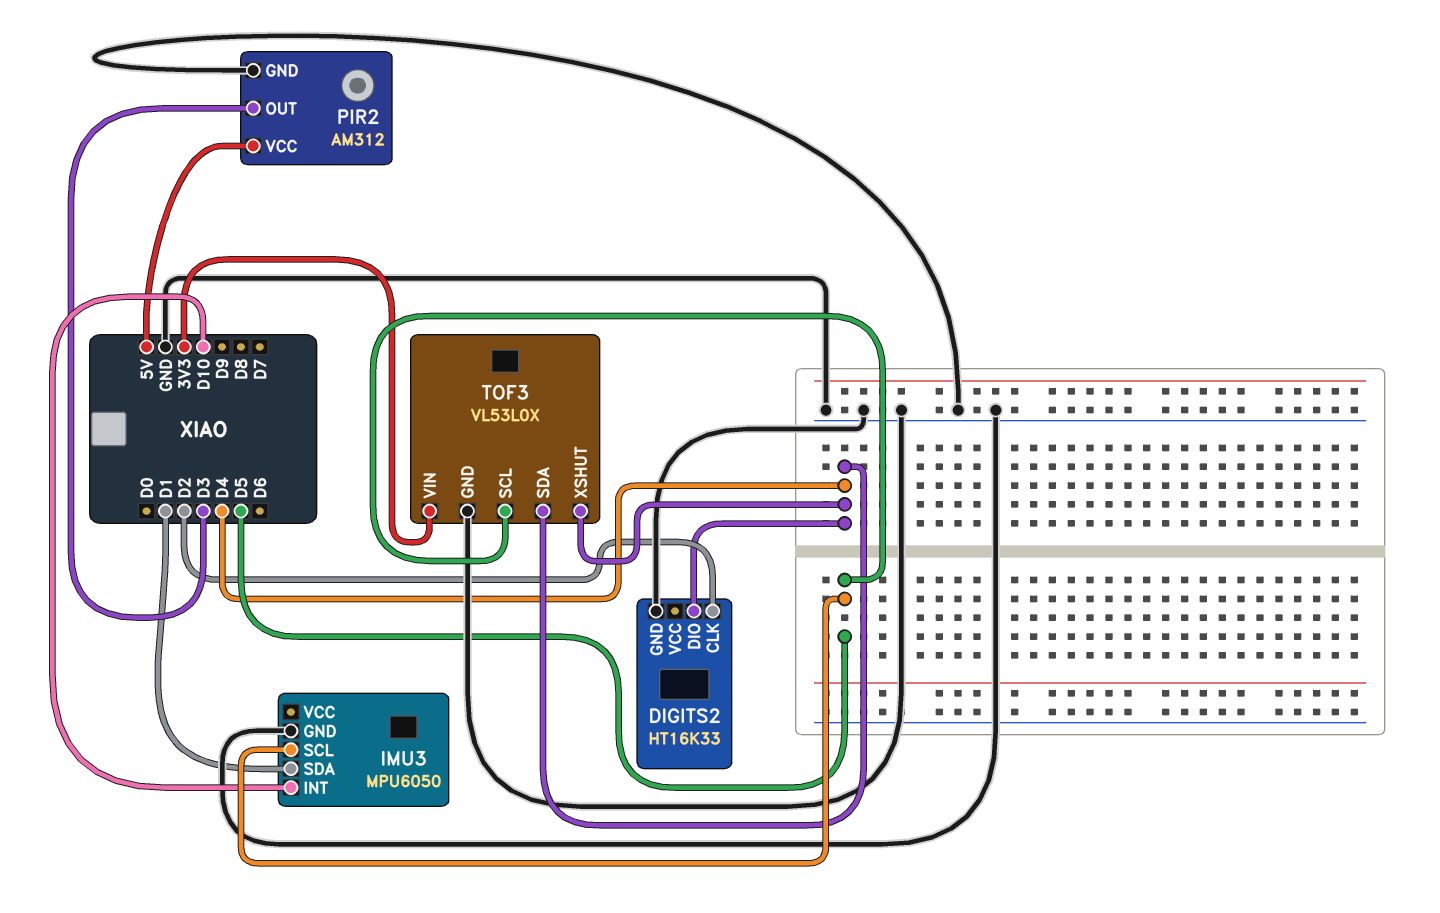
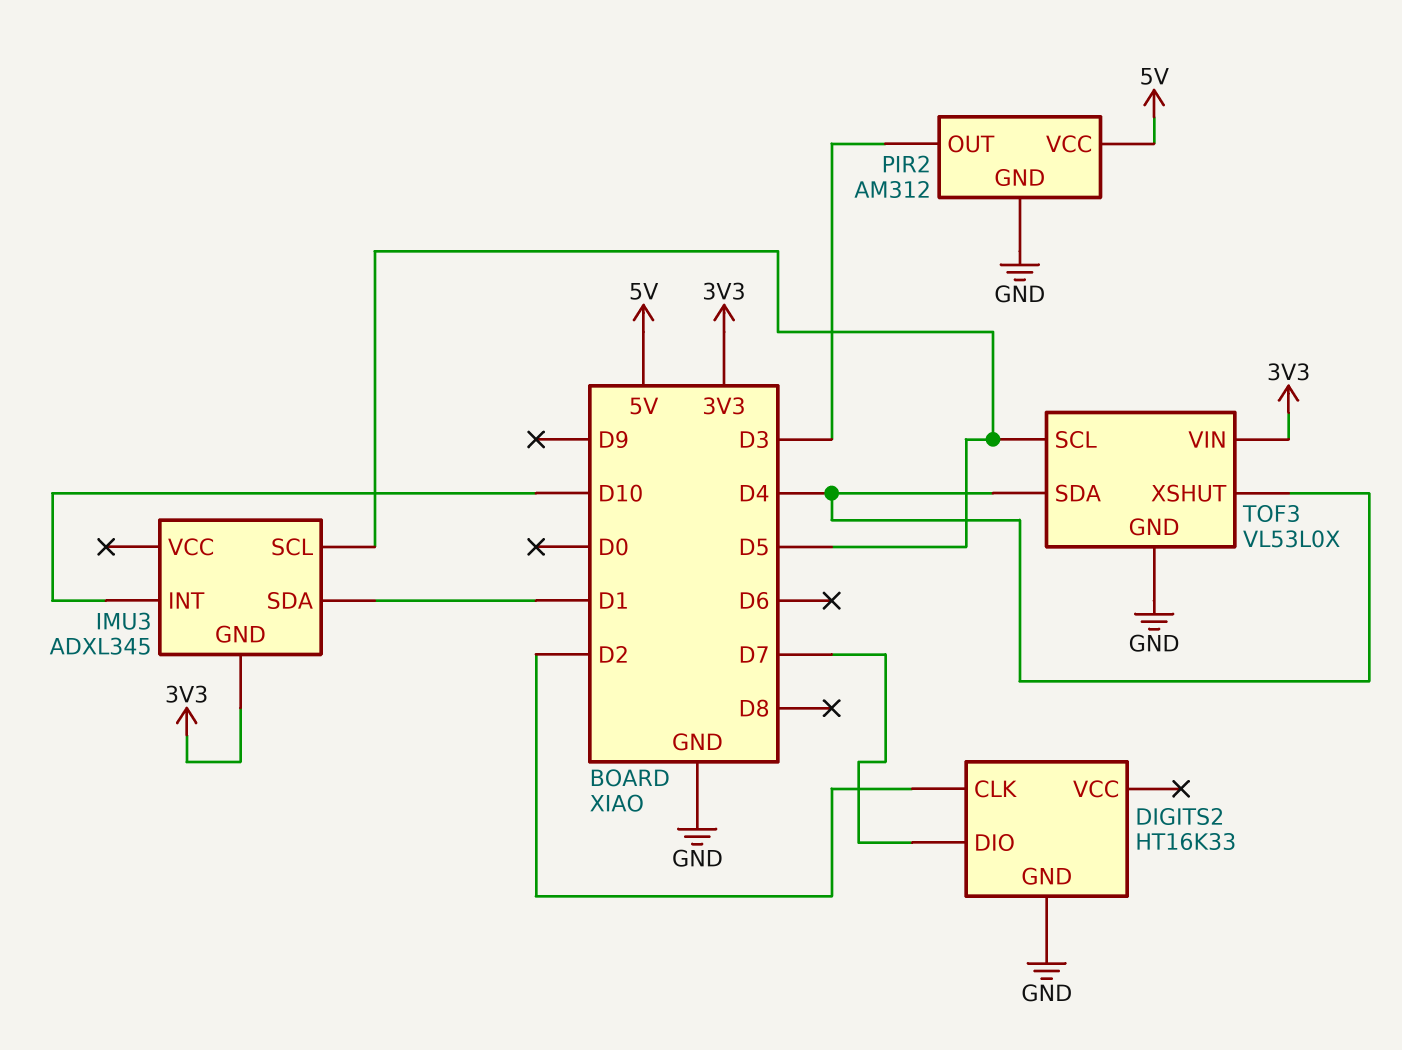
DIGITS2 pin DIO: D4 -> D7
IMU3: MPU6050 -> ADXL345
IMU3 pin GND: GND -> 3V3

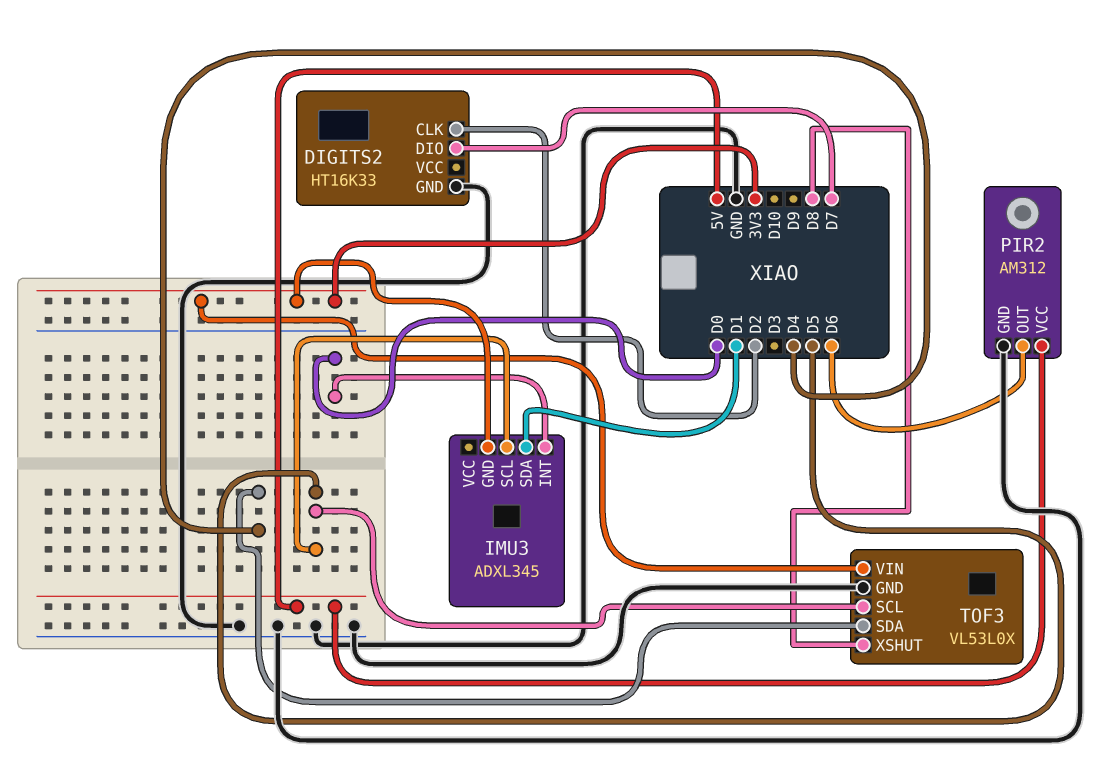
IMU3 pin INT: D10 -> D0
PIR2 pin OUT: D3 -> D6
TOF3 pin XSHUT: D4 -> D8

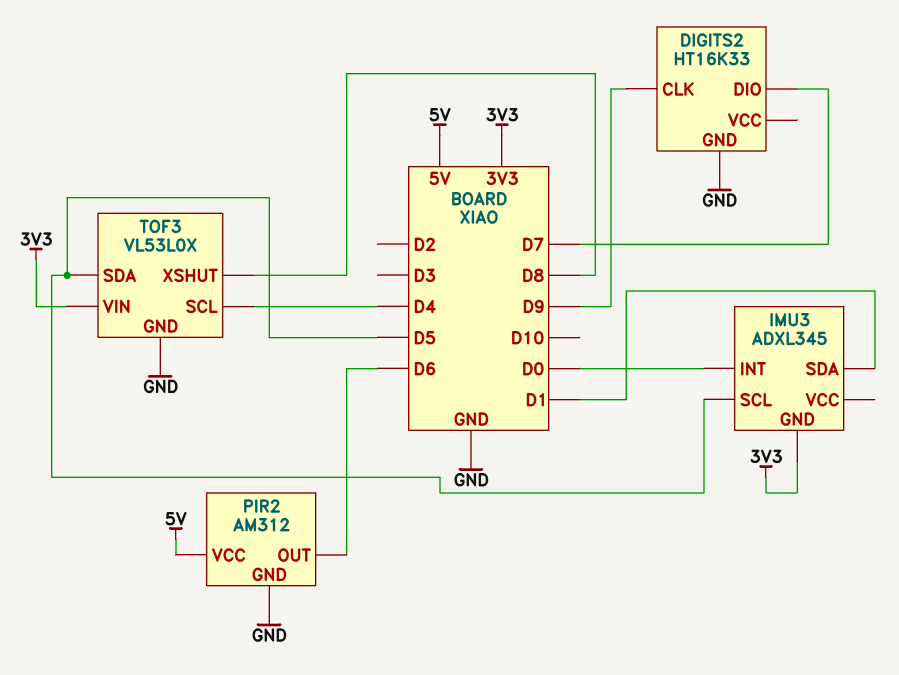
DIGITS2 pin CLK: D2 -> D9
TOF3 pin SCL: D5 -> D4
TOF3 pin SDA: D4 -> D5

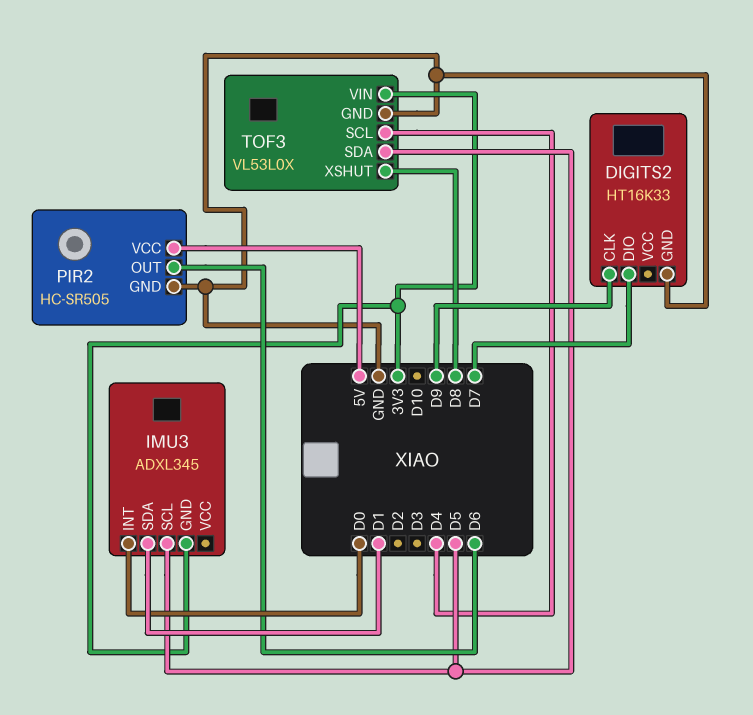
PIR2: AM312 -> HC-SR505

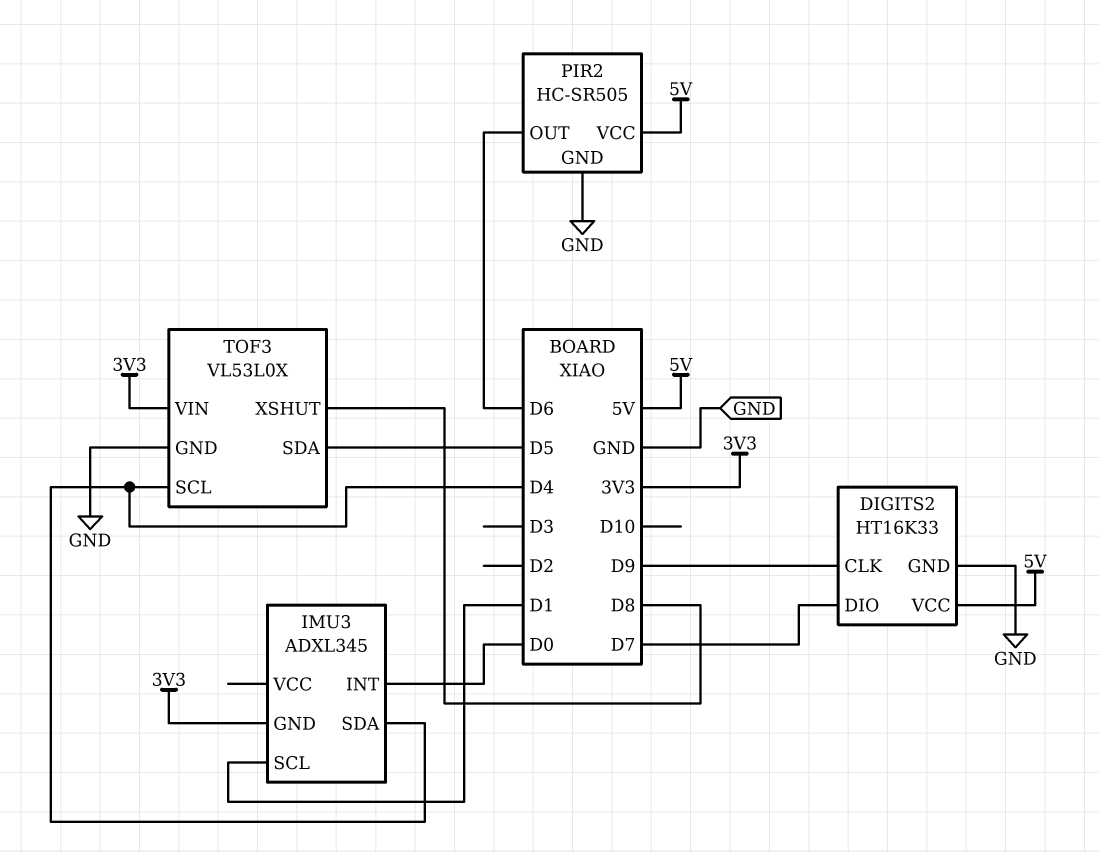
DIGITS2 pin VCC: none -> 5V
IMU3 pin SCL: D5 -> D1
IMU3 pin SDA: D1 -> D4

